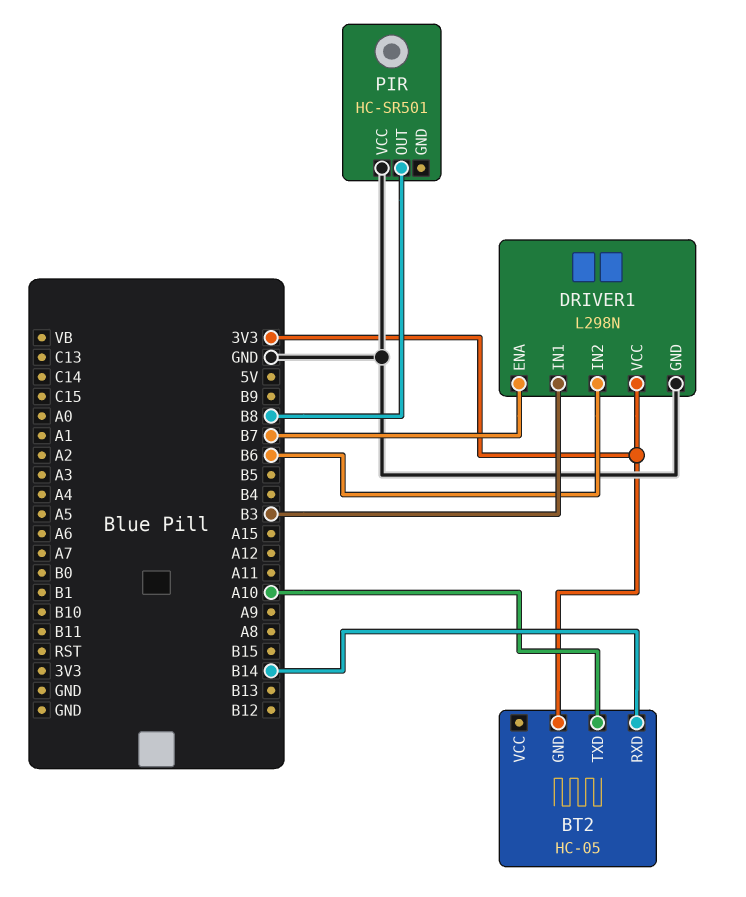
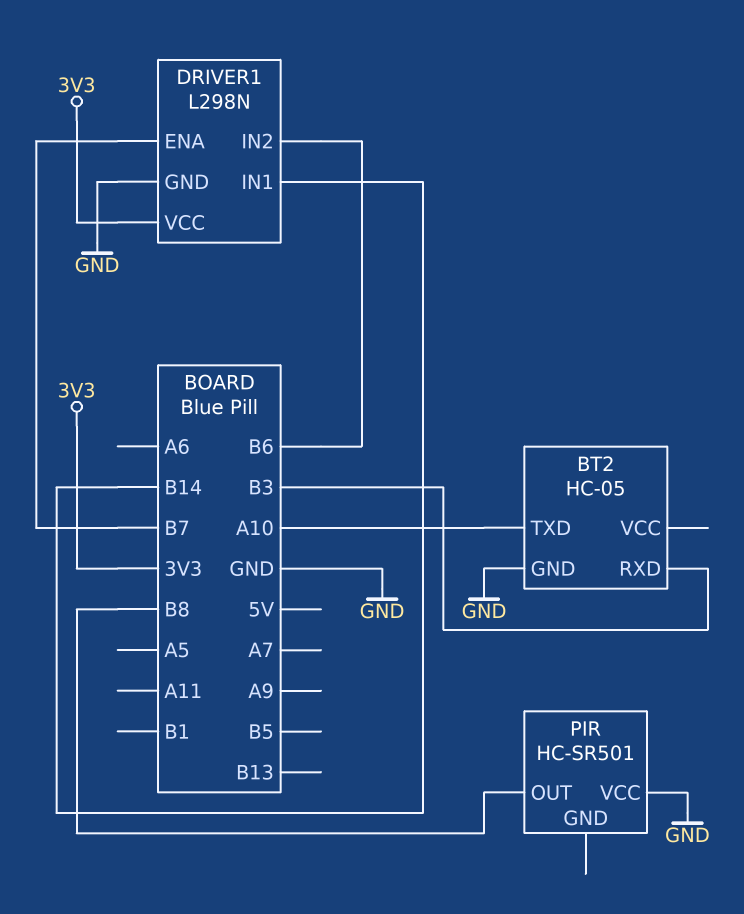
BT2 pin GND: 3V3 -> GND
BT2 pin RXD: B14 -> B3
DRIVER1 pin IN1: B3 -> B14

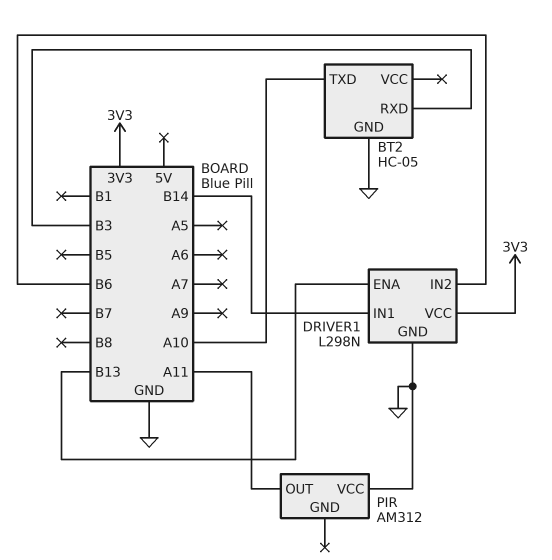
DRIVER1 pin ENA: B7 -> B13
PIR: HC-SR501 -> AM312
PIR pin OUT: B8 -> A11

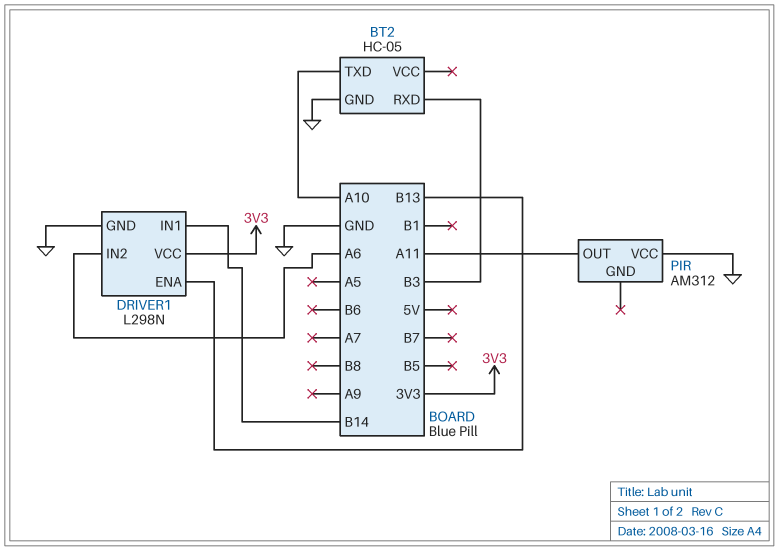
DRIVER1 pin IN2: B6 -> A6

